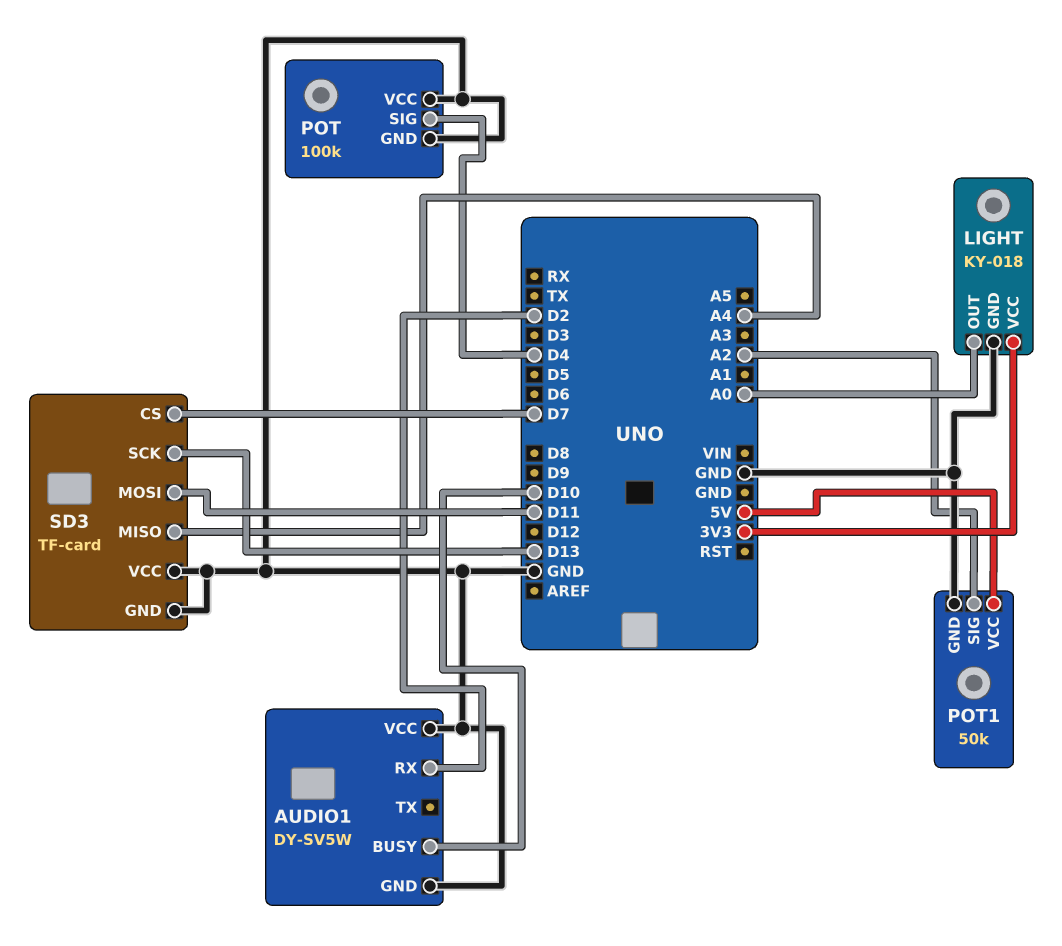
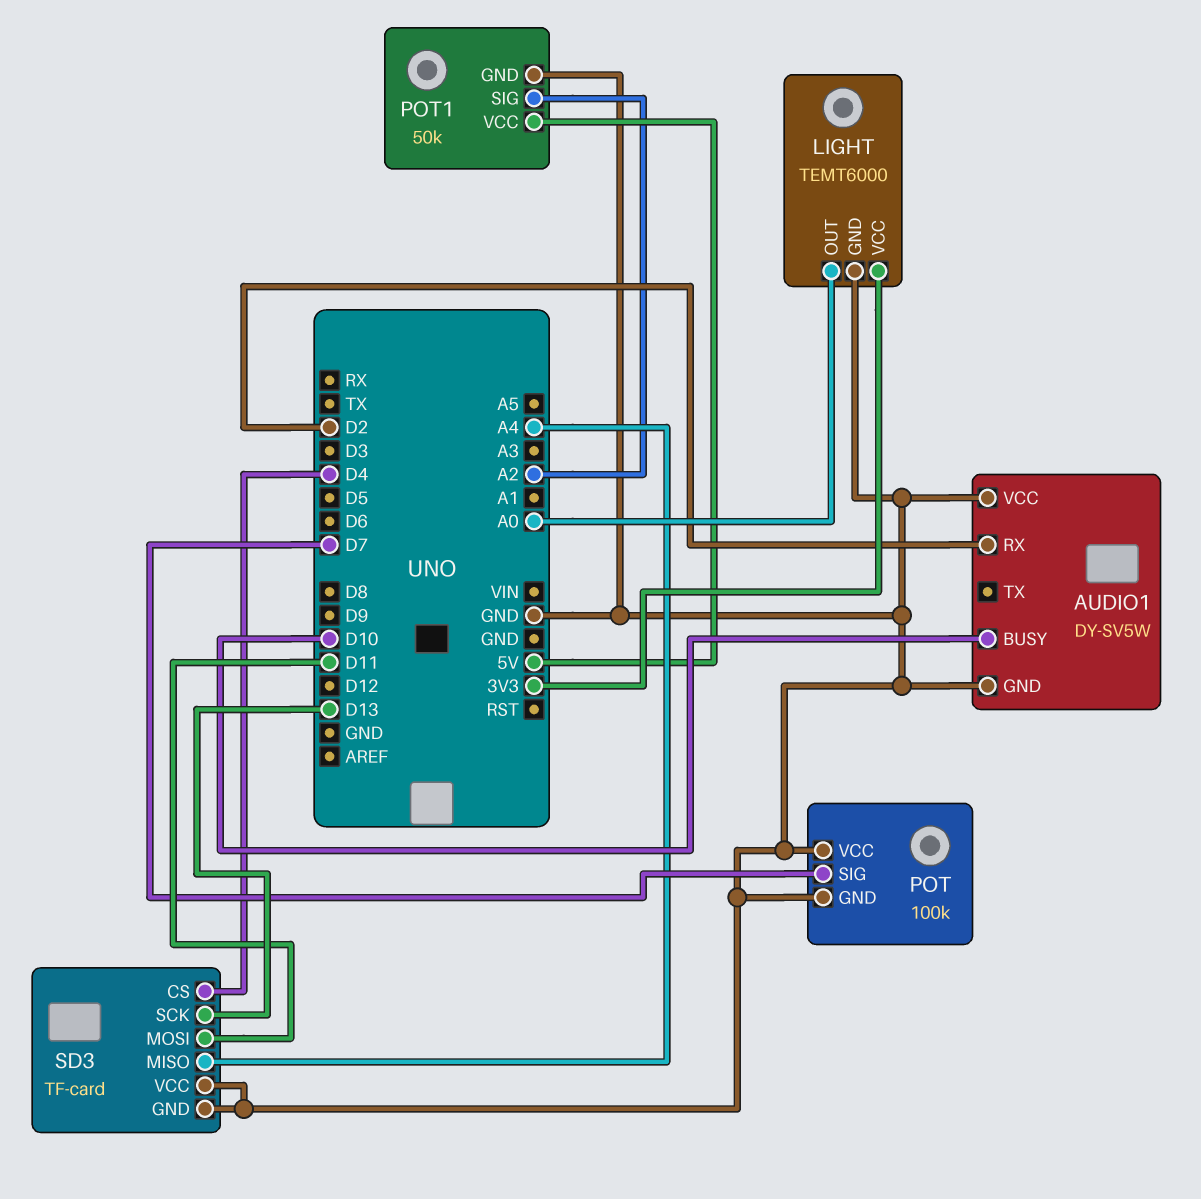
LIGHT: KY-018 -> TEMT6000
POT pin SIG: D4 -> D7
SD3 pin CS: D7 -> D4

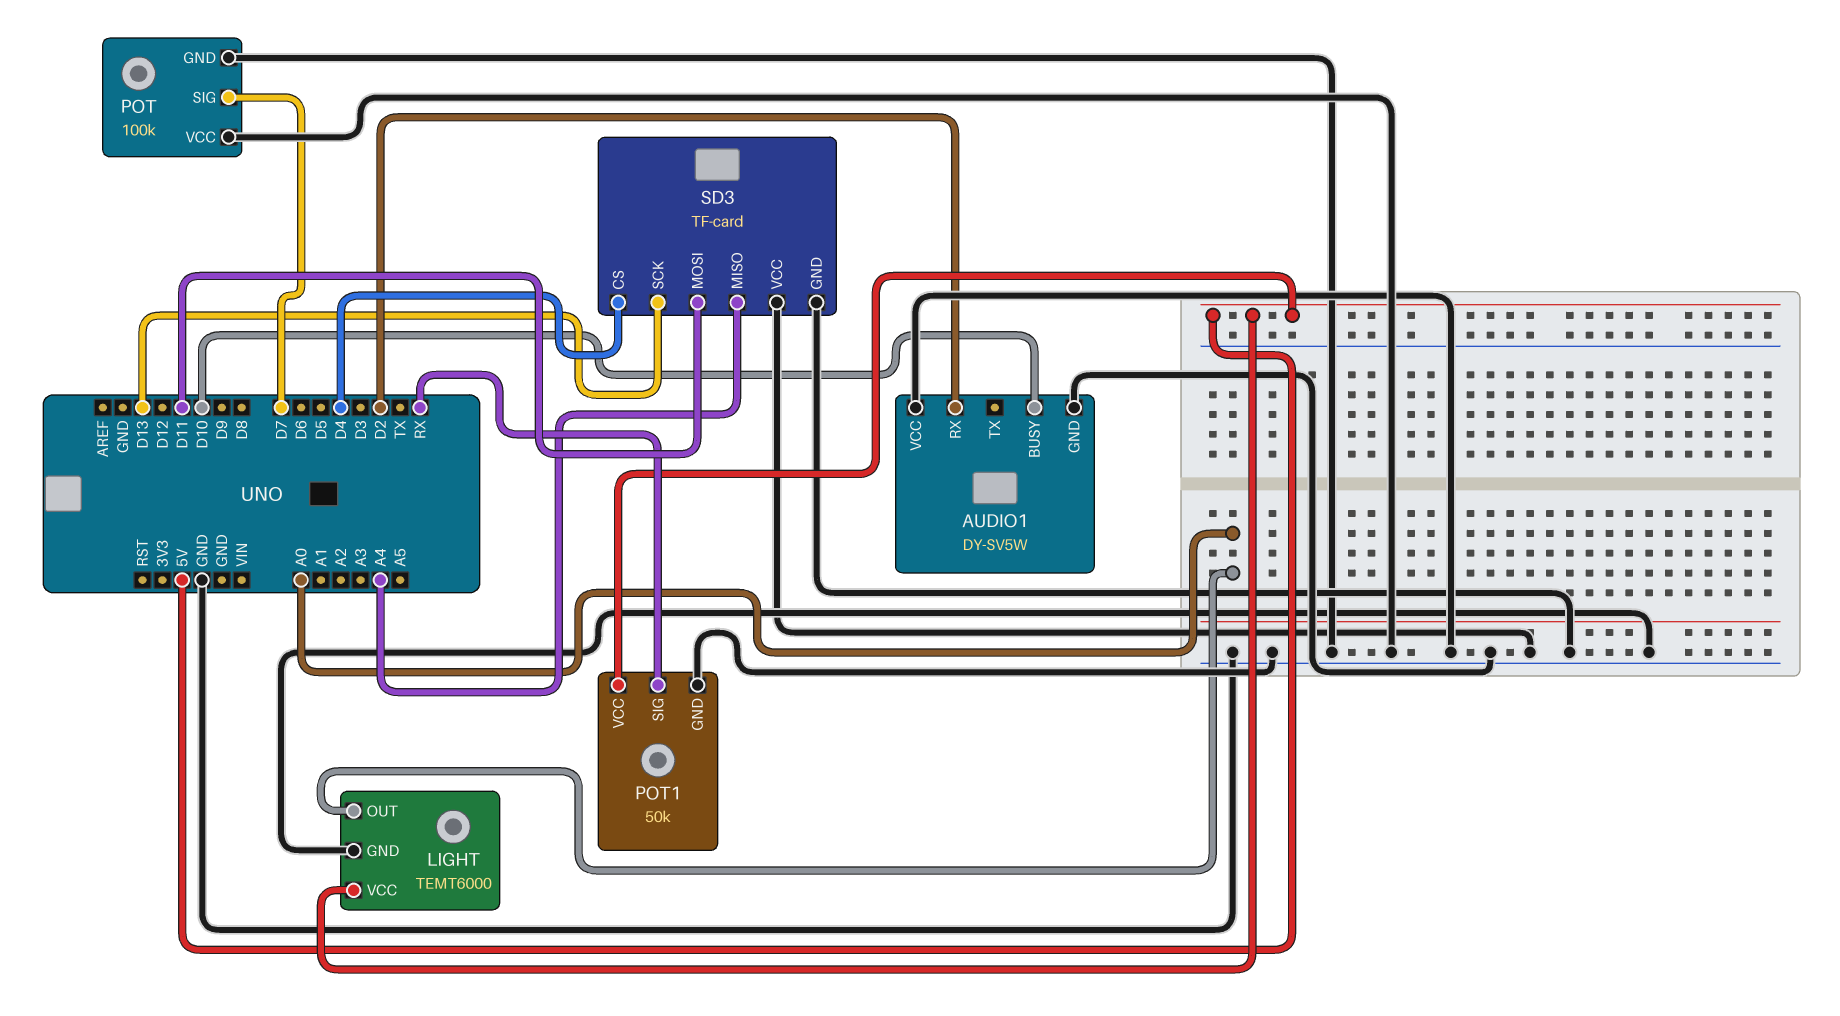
LIGHT pin VCC: 3V3 -> 5V
POT1 pin SIG: A2 -> RX

